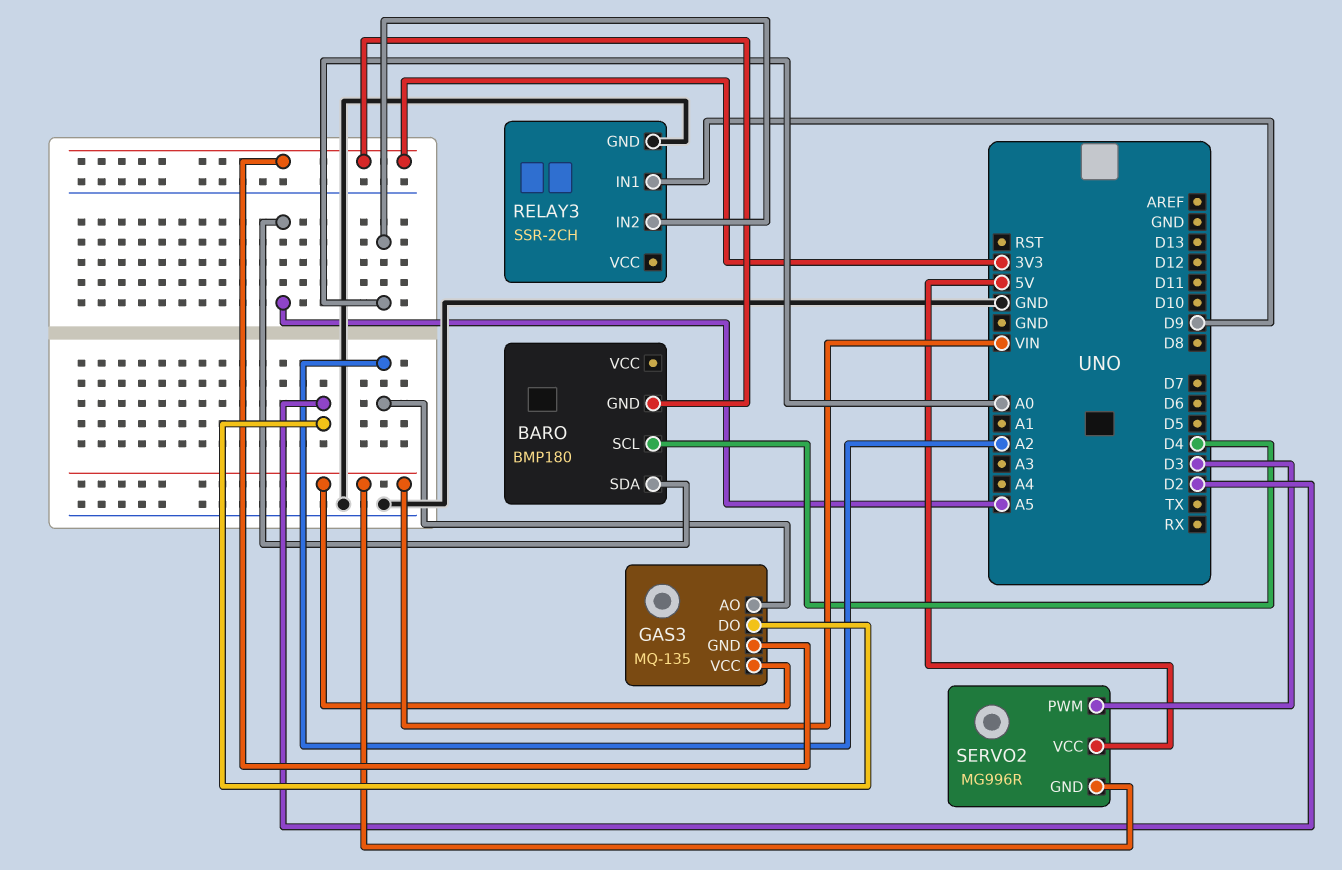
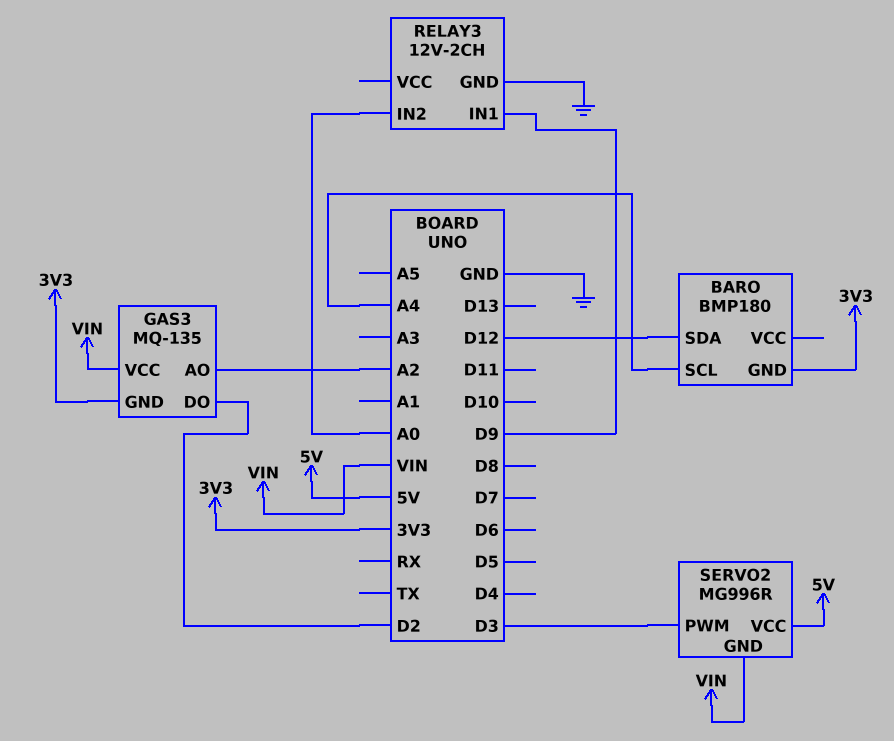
BARO pin SCL: D4 -> A4
BARO pin SDA: A5 -> D12
RELAY3: SSR-2CH -> 12V-2CH

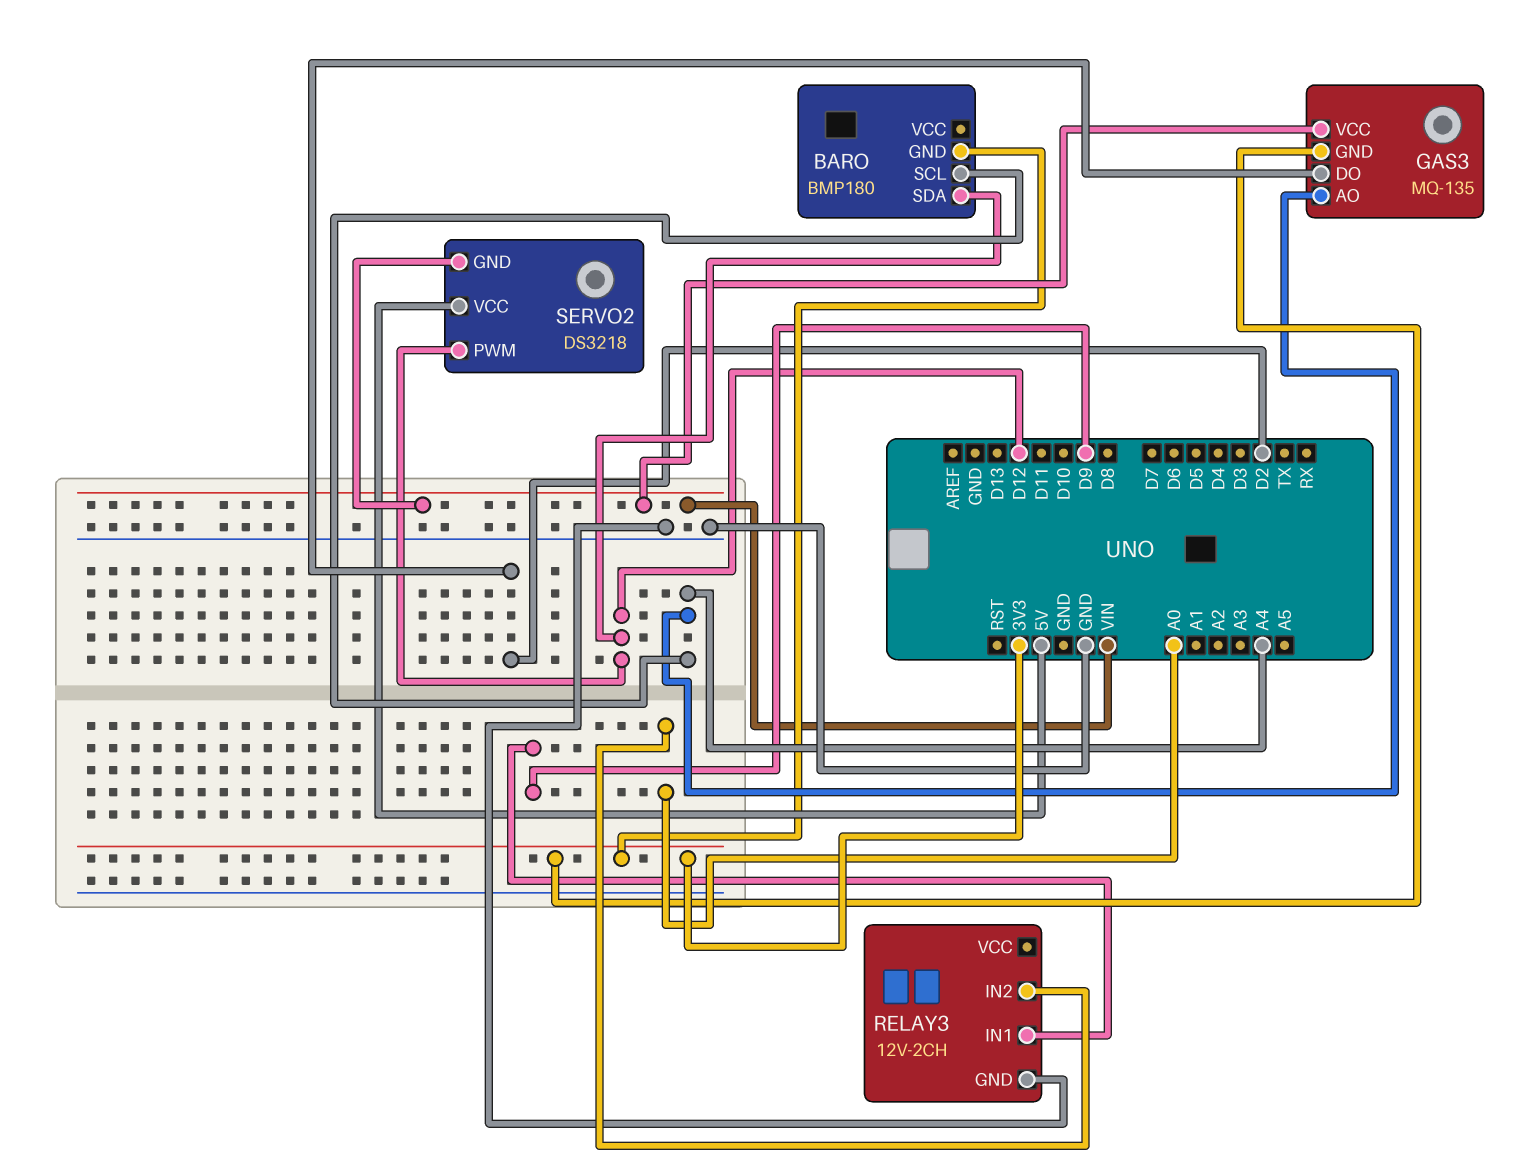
GAS3 pin AO: A2 -> A4
SERVO2: MG996R -> DS3218
SERVO2 pin PWM: D3 -> D12

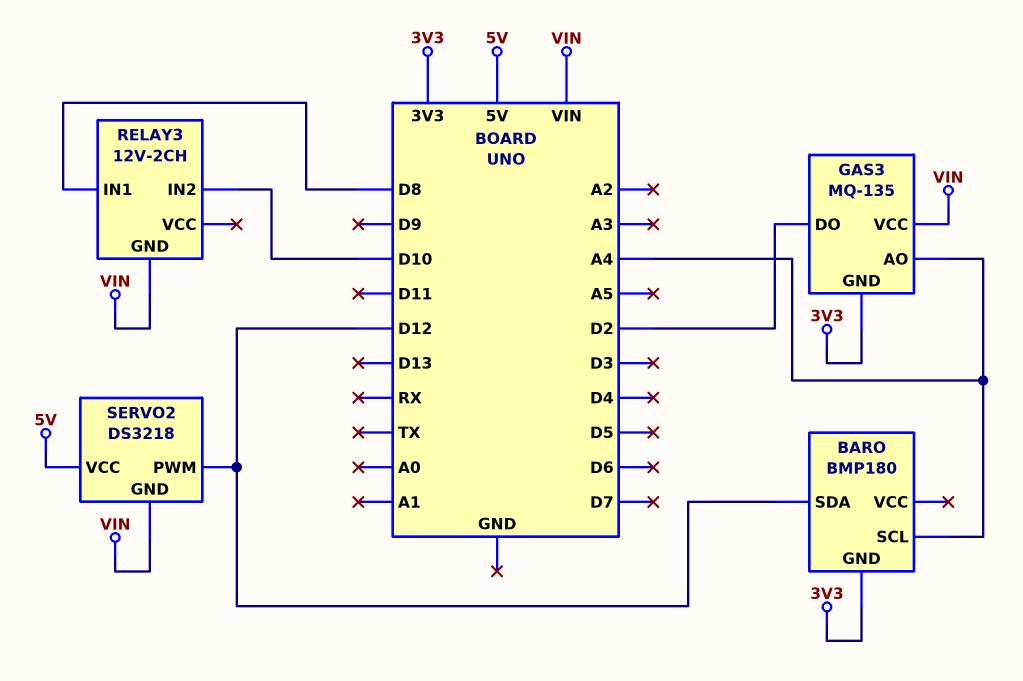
RELAY3 pin GND: GND -> VIN
RELAY3 pin IN1: D9 -> D8
RELAY3 pin IN2: A0 -> D10

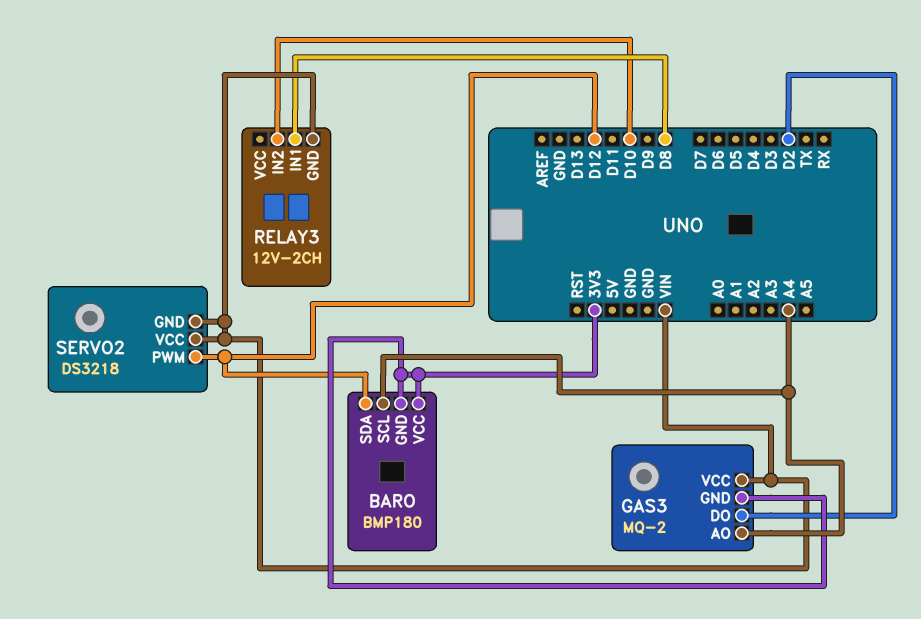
BARO pin VCC: none -> 3V3
GAS3: MQ-135 -> MQ-2
SERVO2 pin VCC: 5V -> VIN

